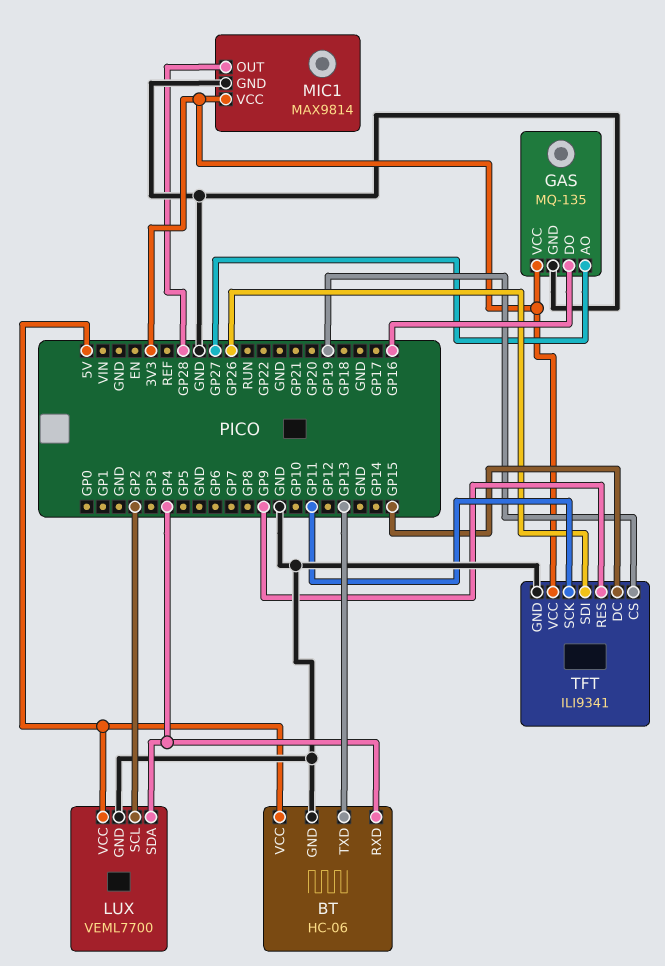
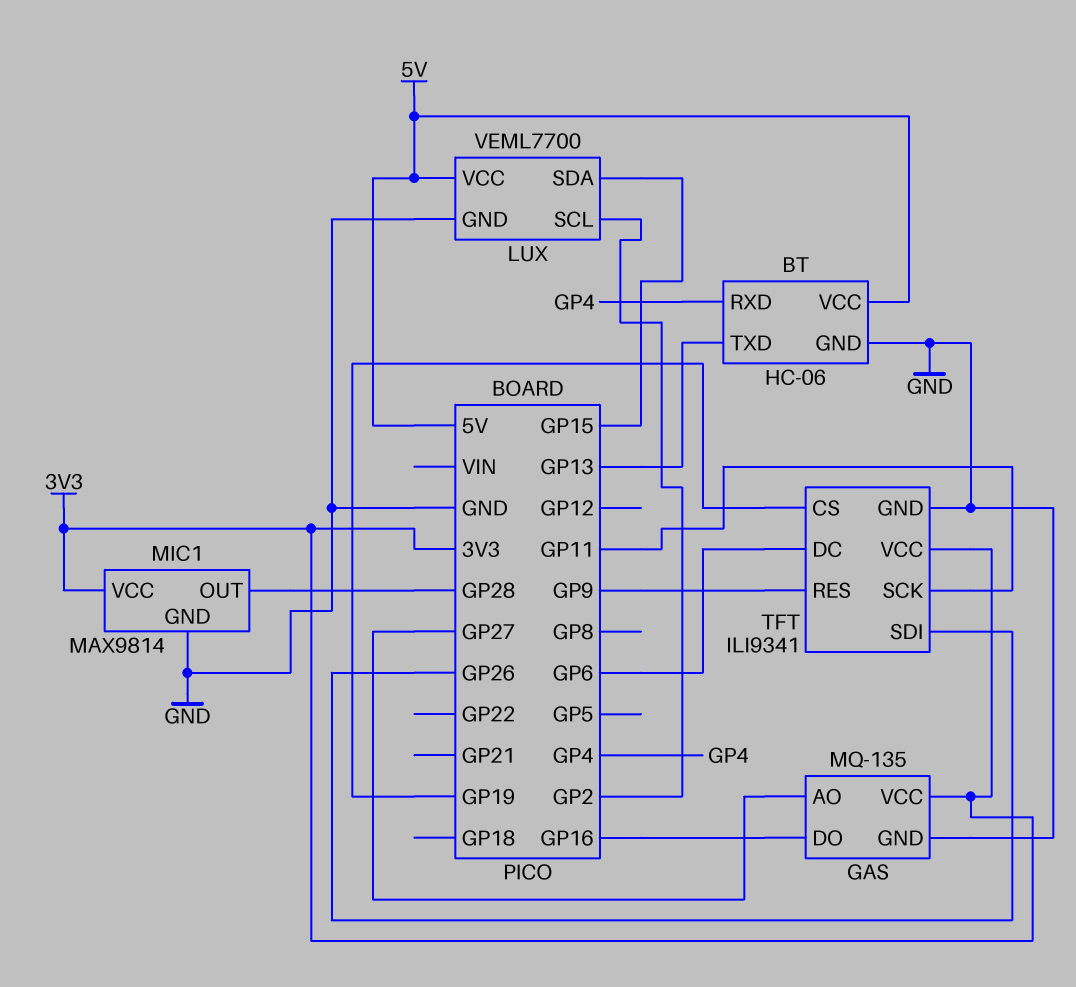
LUX pin SDA: GP4 -> GP15
TFT pin DC: GP15 -> GP6

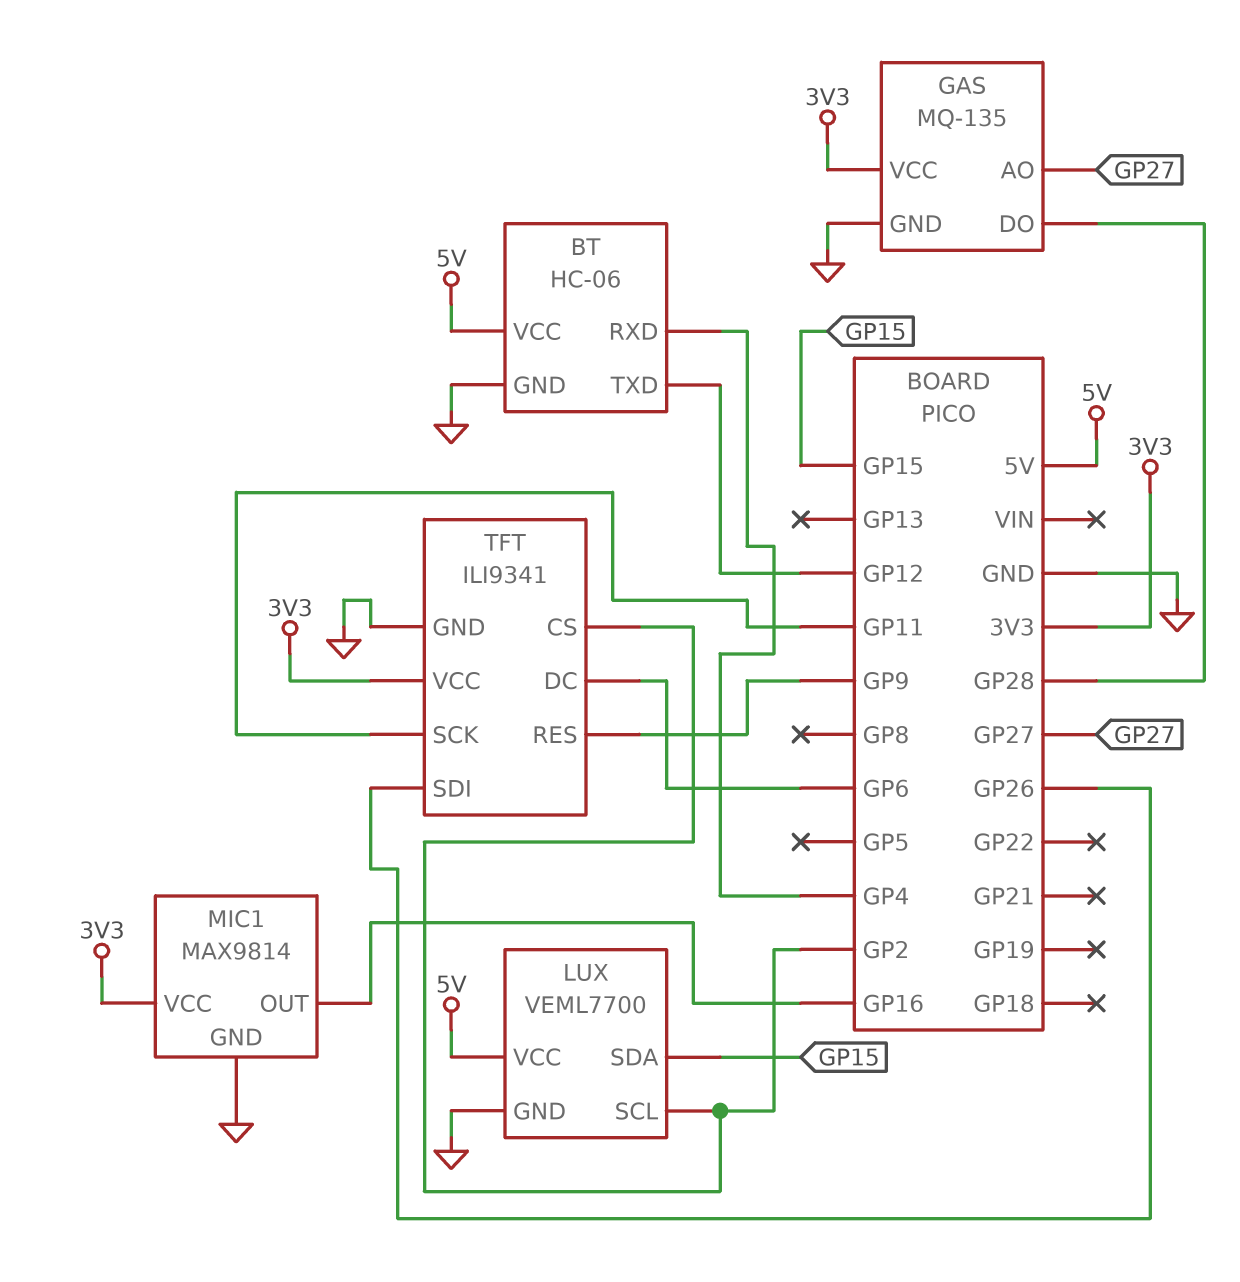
BT pin TXD: GP13 -> GP12
GAS pin DO: GP16 -> GP28
MIC1 pin OUT: GP28 -> GP16
TFT pin CS: GP19 -> GP2

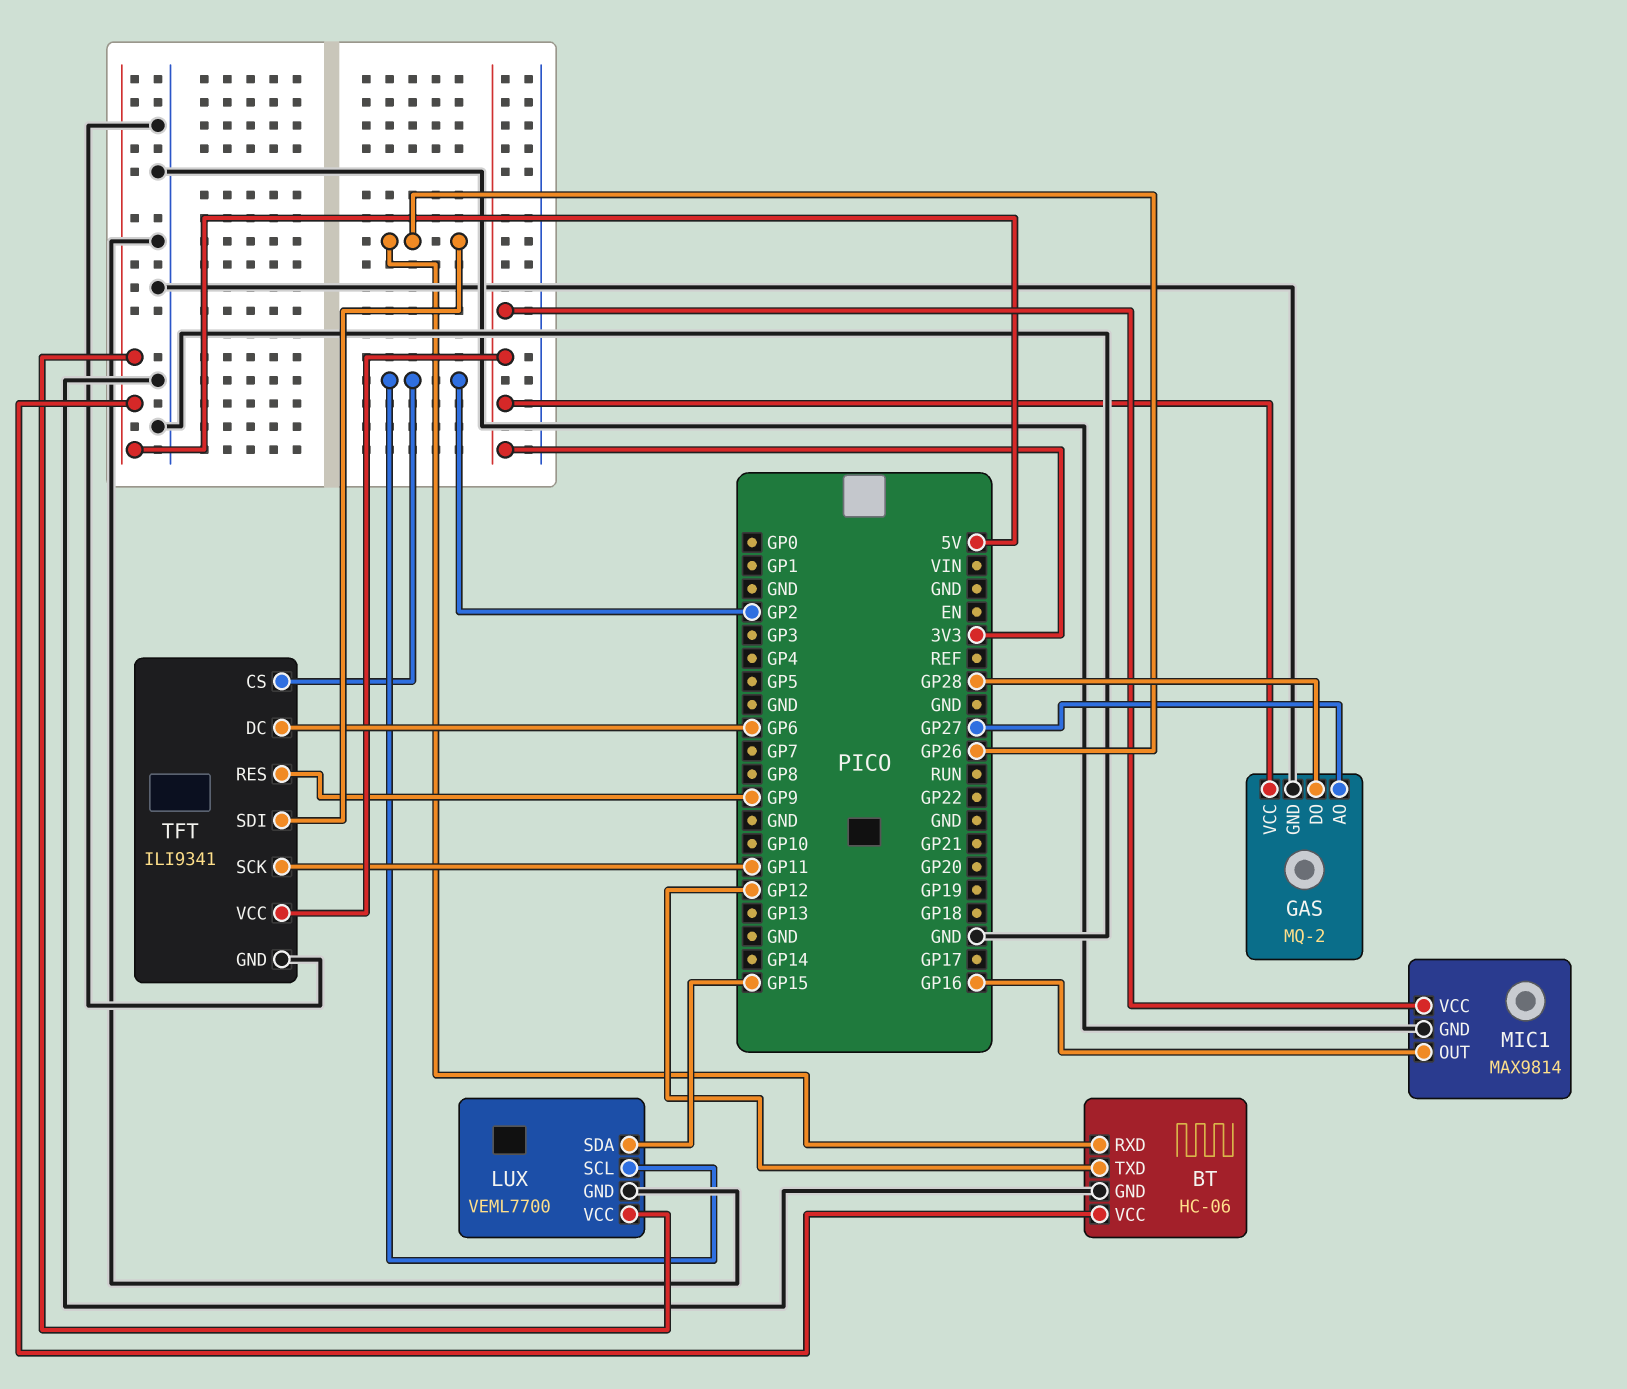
BT pin RXD: GP4 -> GP26
GAS: MQ-135 -> MQ-2

